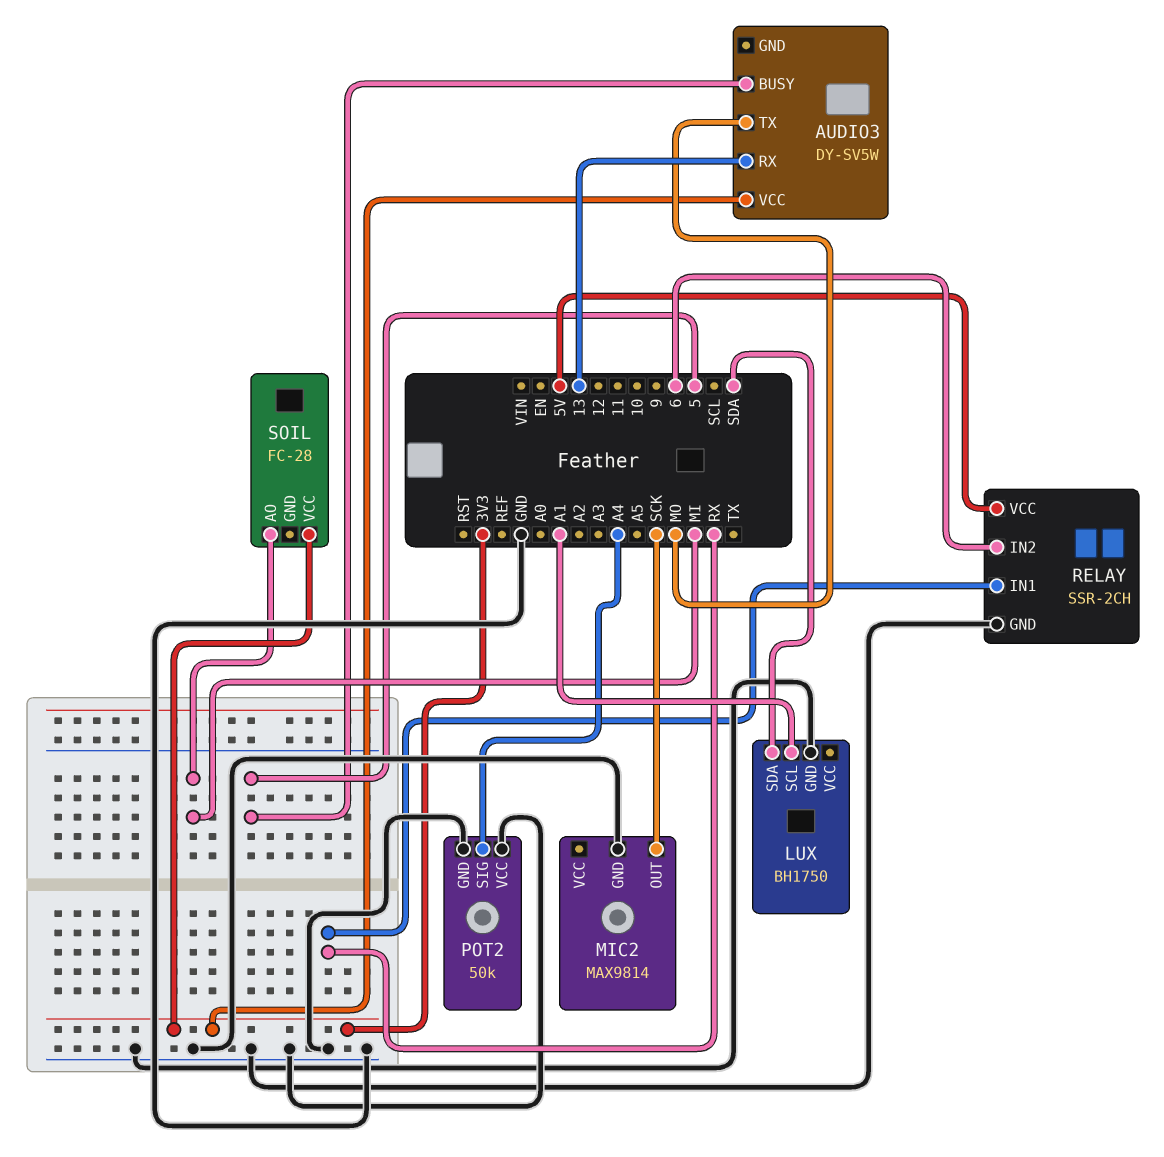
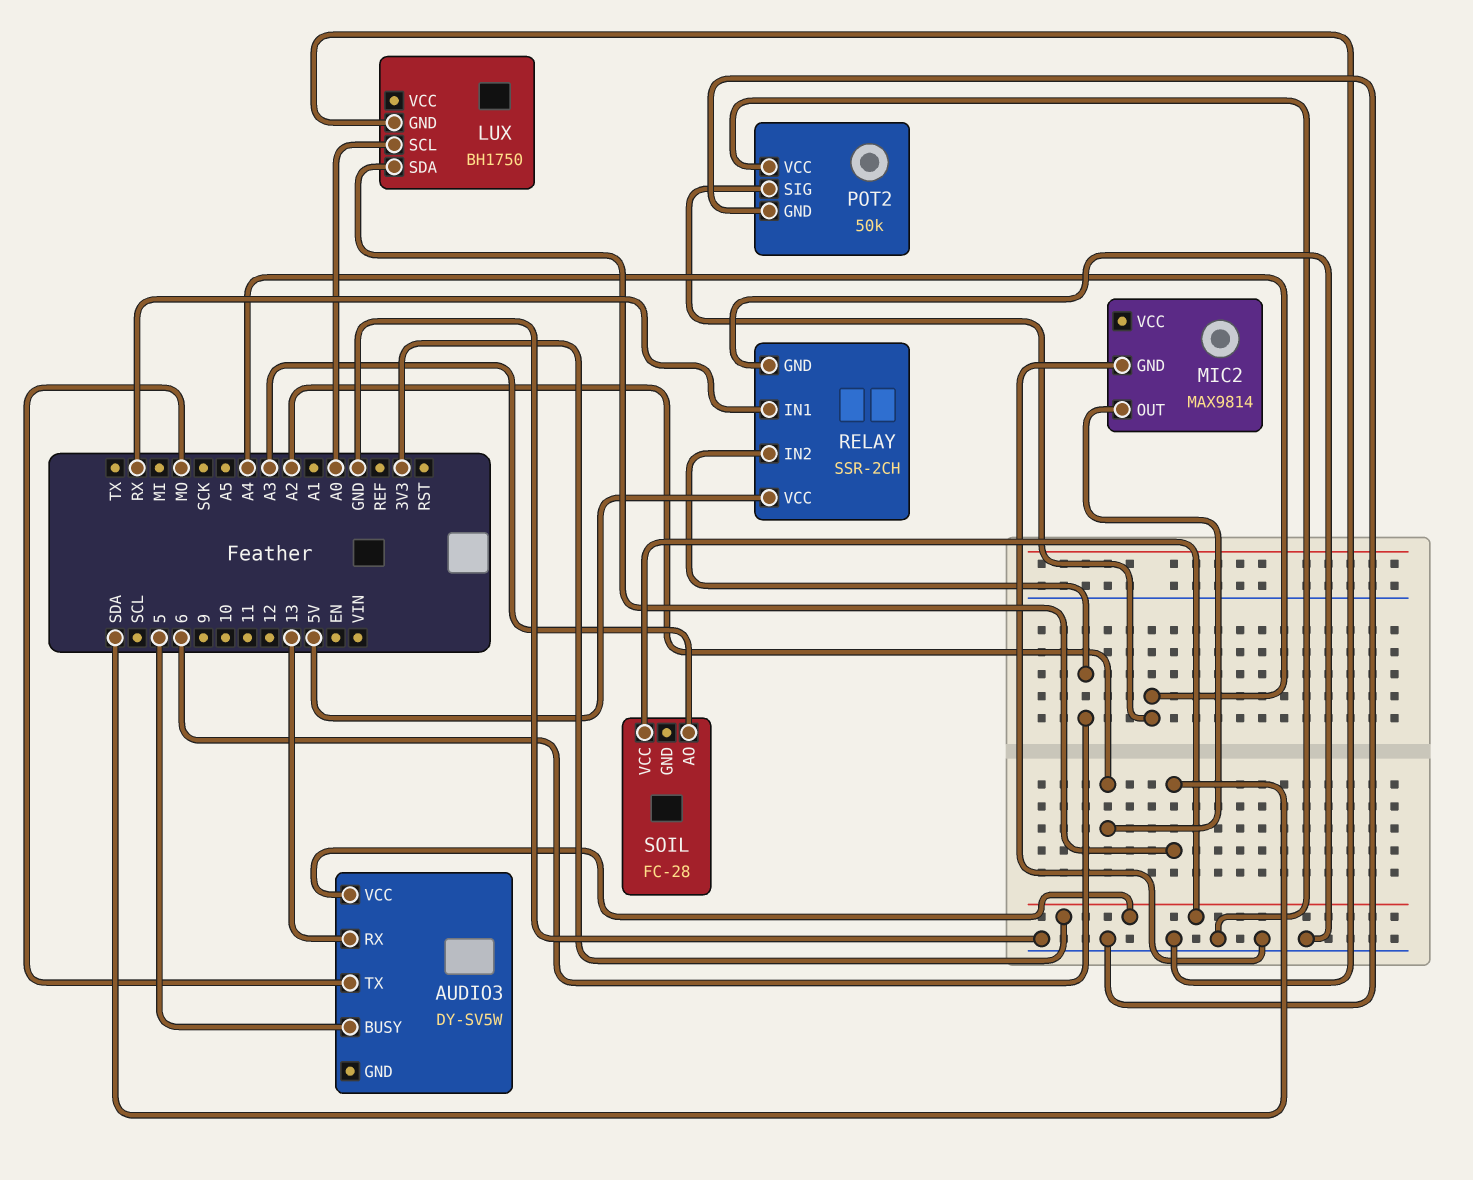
LUX pin SCL: A1 -> A0
MIC2 pin OUT: SCK -> A2
SOIL pin AO: MI -> A3

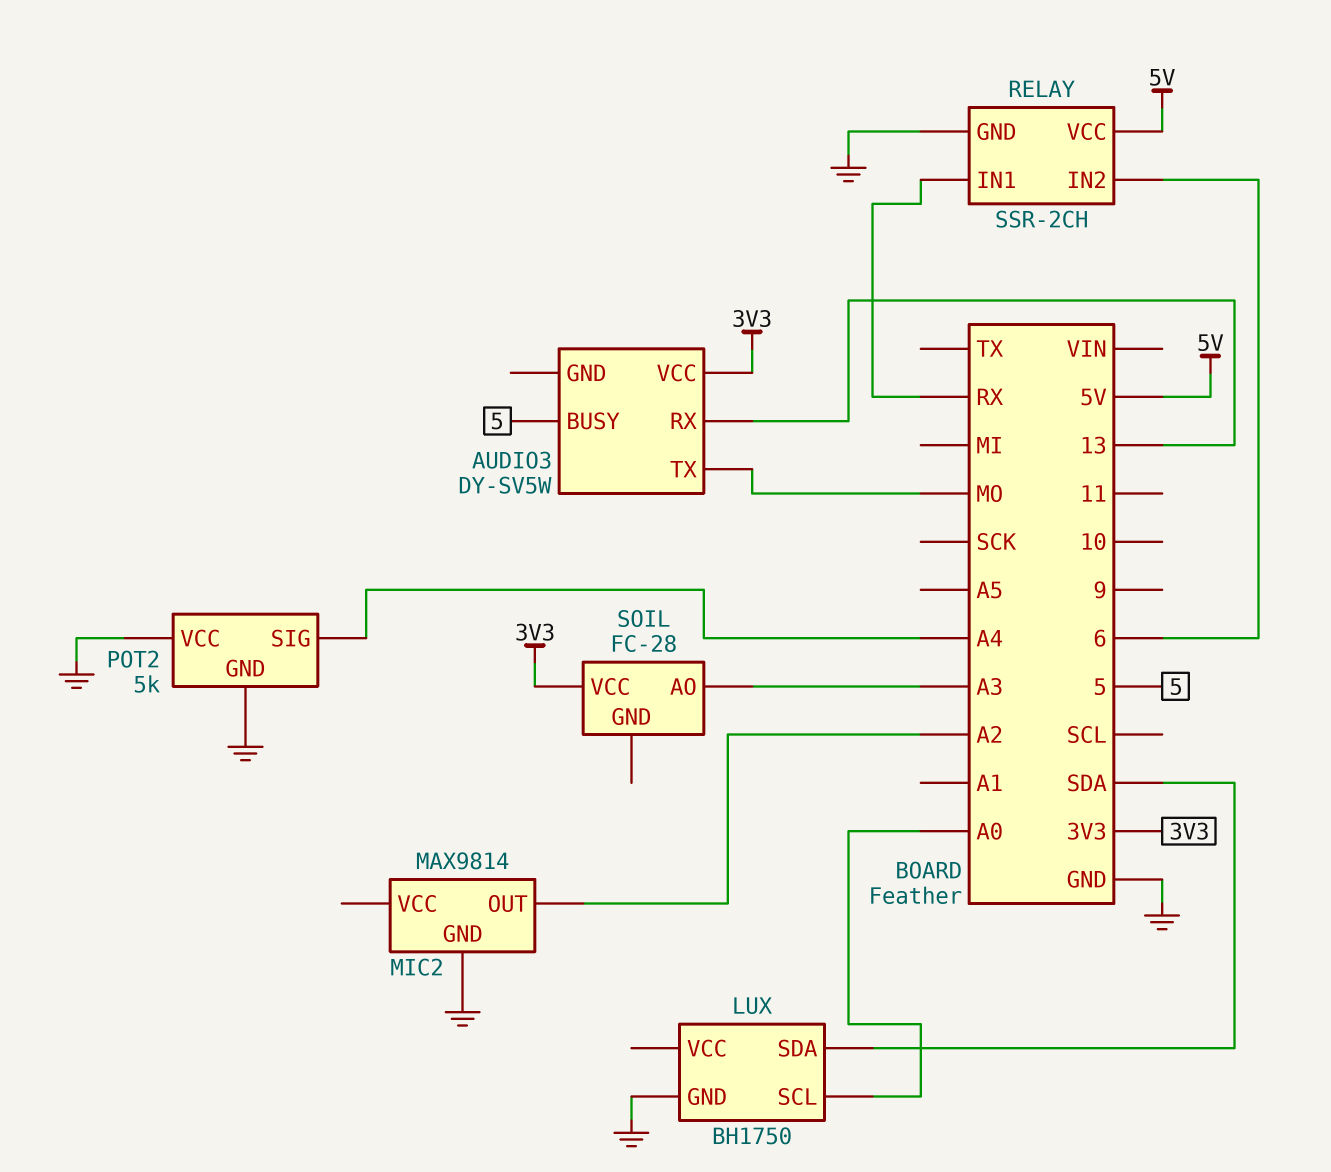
POT2: 50k -> 5k

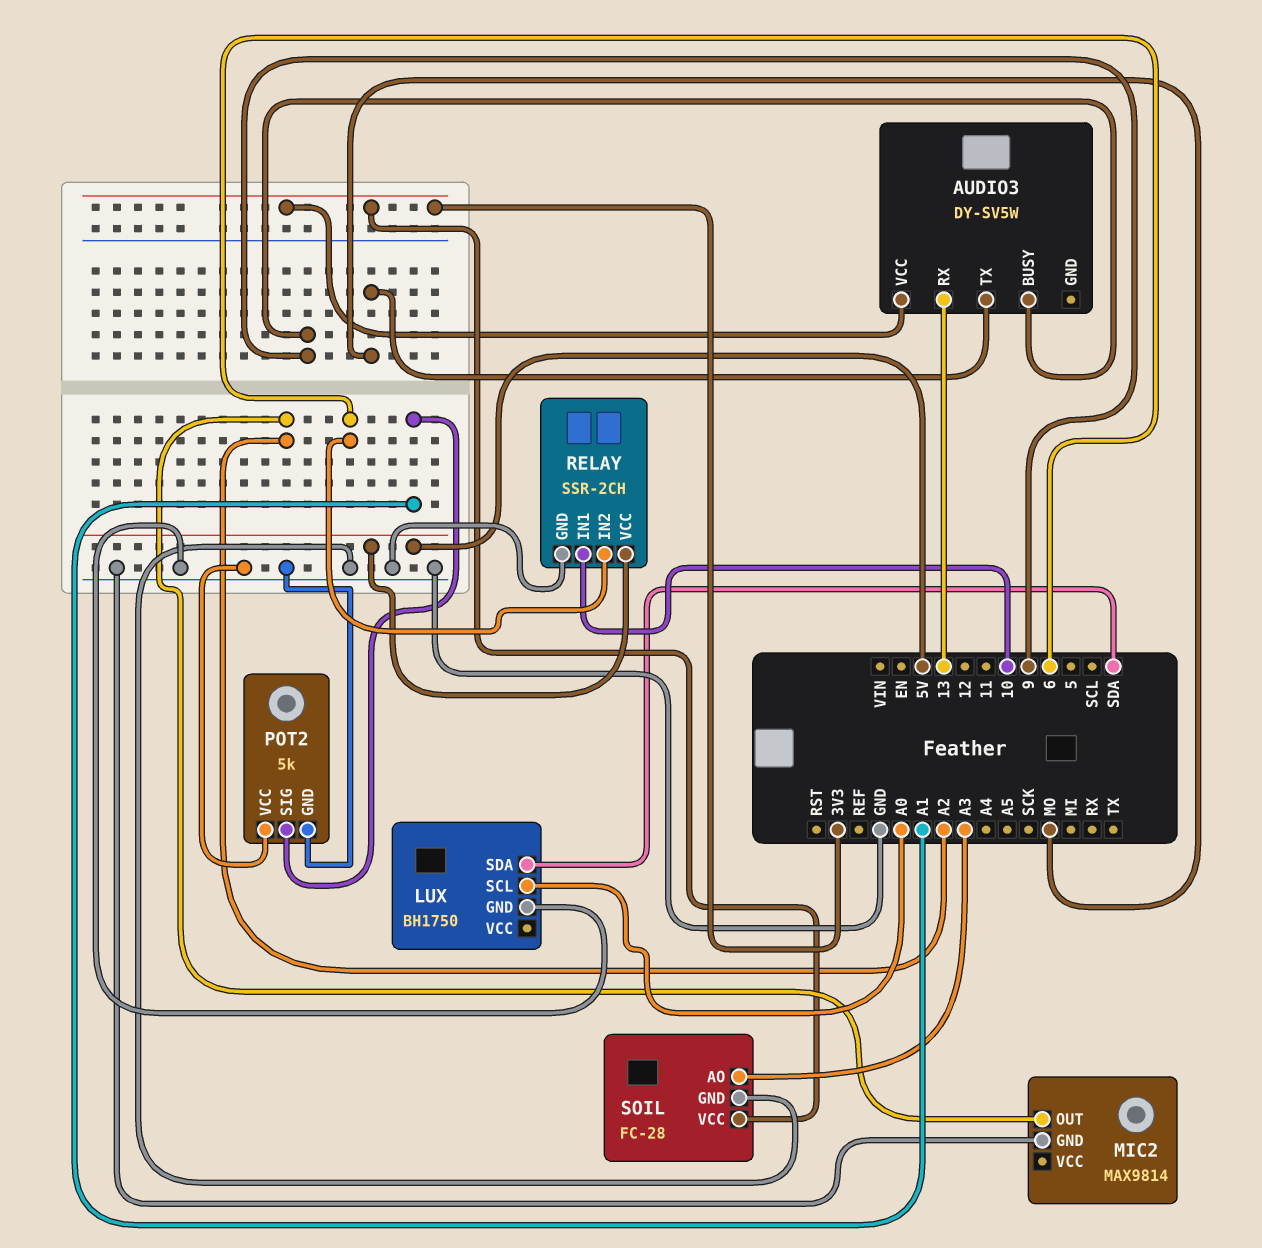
AUDIO3 pin BUSY: 5 -> 9
POT2 pin SIG: A4 -> A1
RELAY pin IN1: RX -> 10
SOIL pin GND: none -> GND

